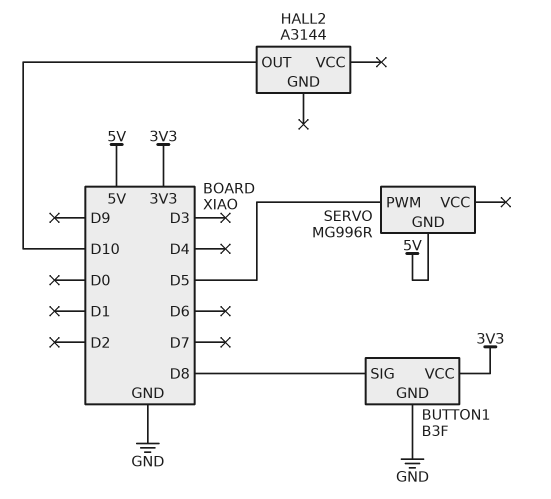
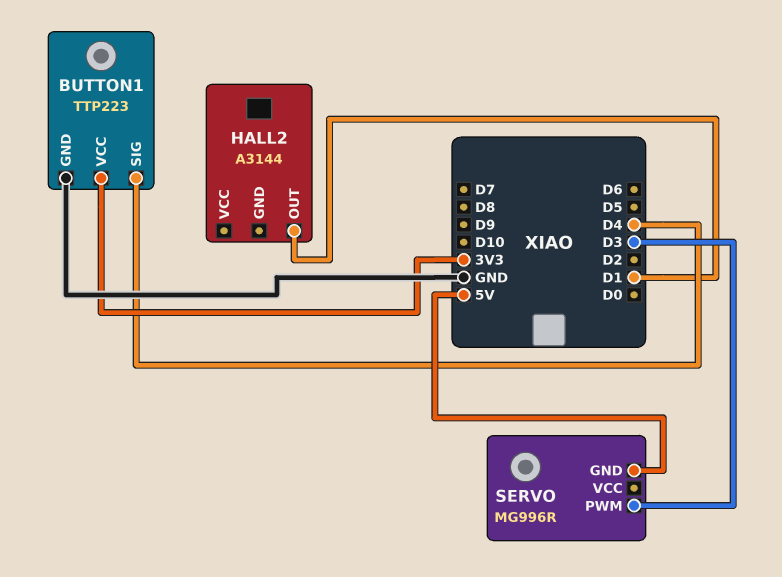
BUTTON1: B3F -> TTP223
BUTTON1 pin SIG: D8 -> D4
HALL2 pin OUT: D10 -> D1
SERVO pin PWM: D5 -> D3

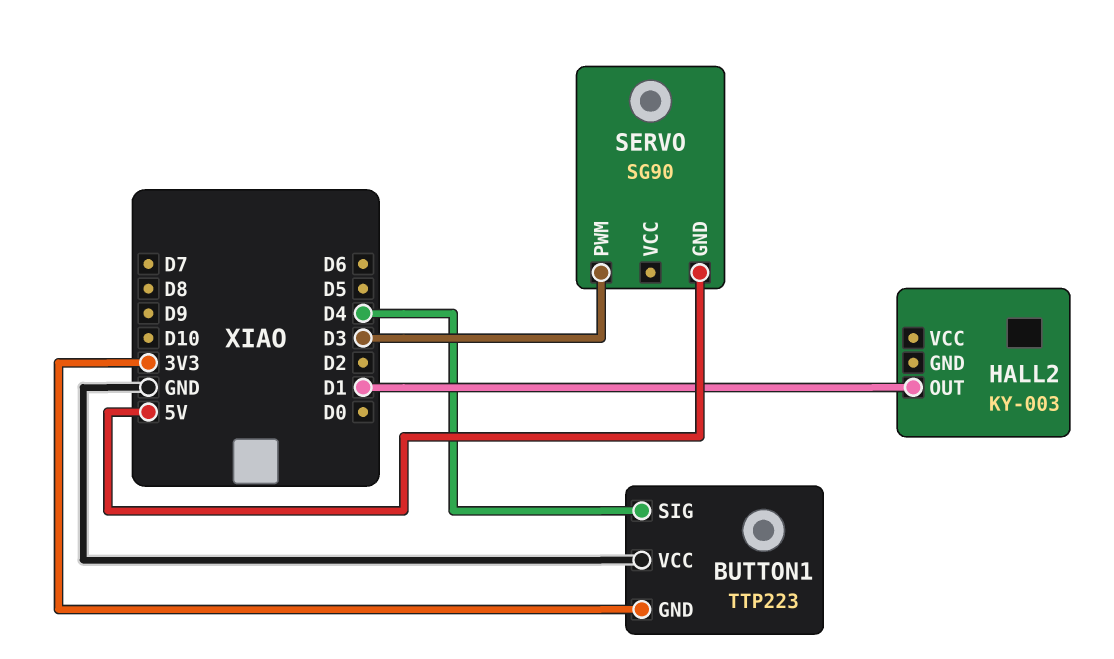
BUTTON1 pin GND: GND -> 3V3
BUTTON1 pin VCC: 3V3 -> GND
HALL2: A3144 -> KY-003
SERVO: MG996R -> SG90

